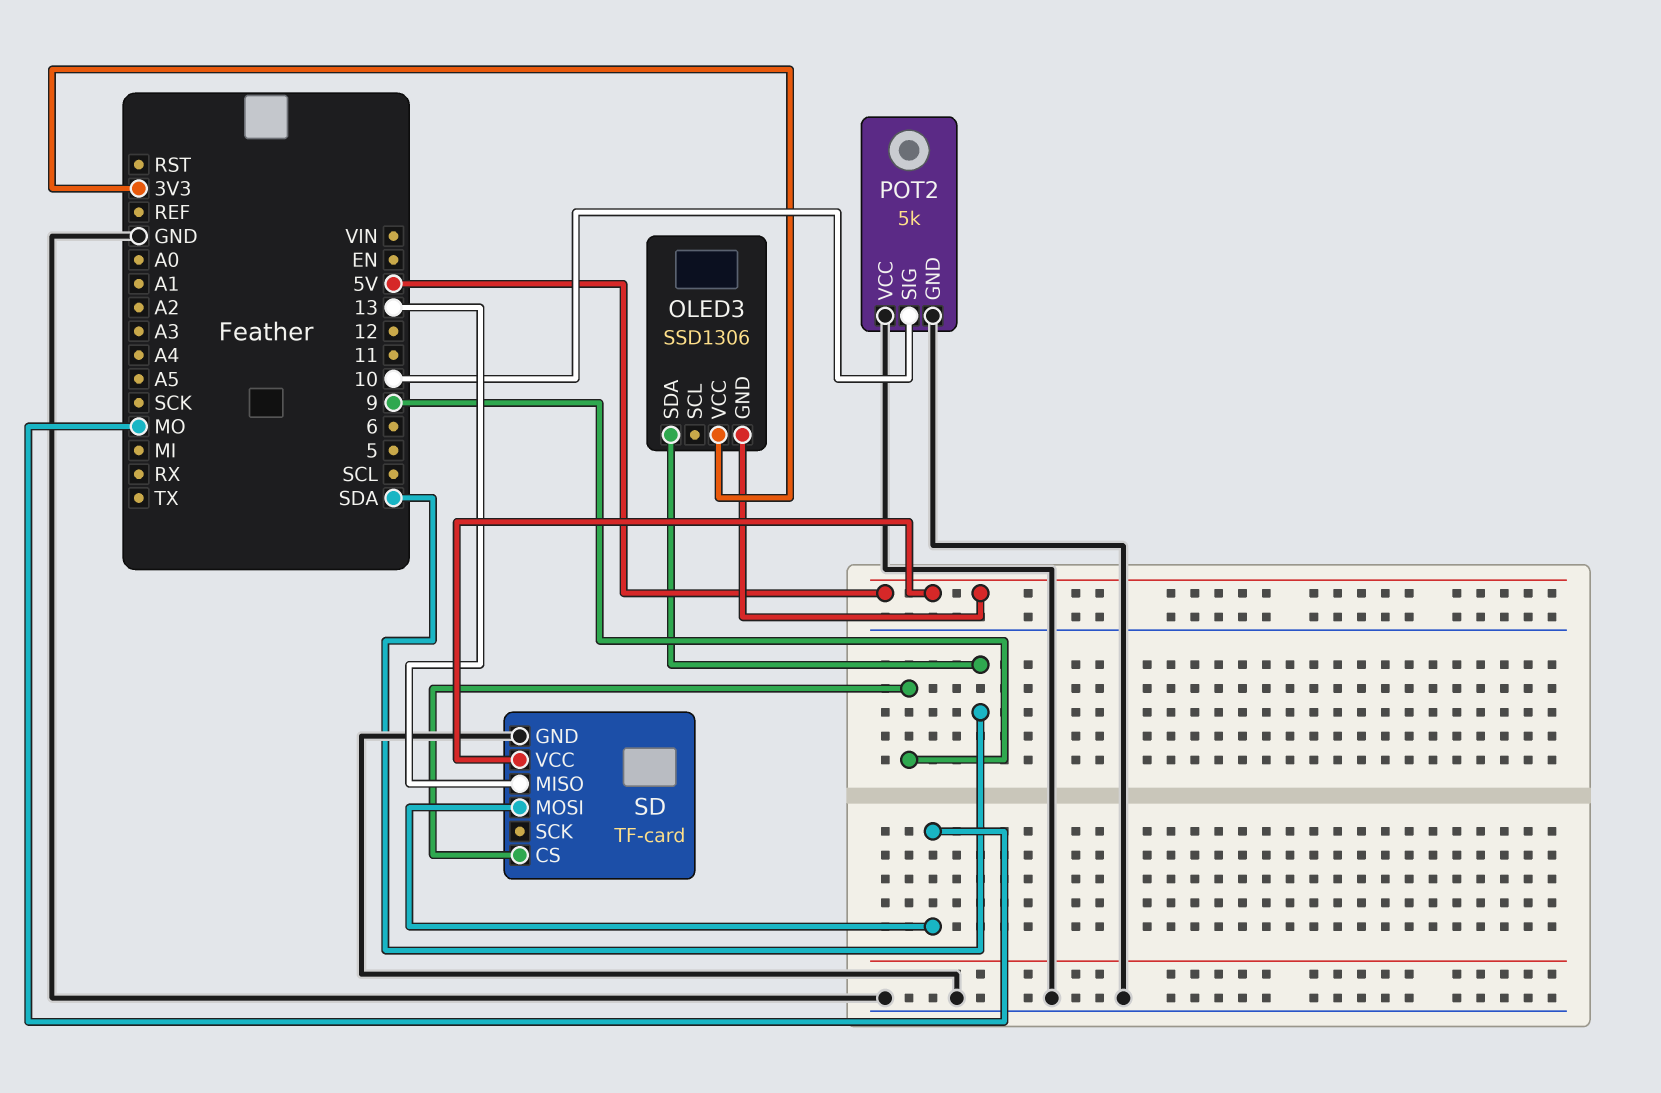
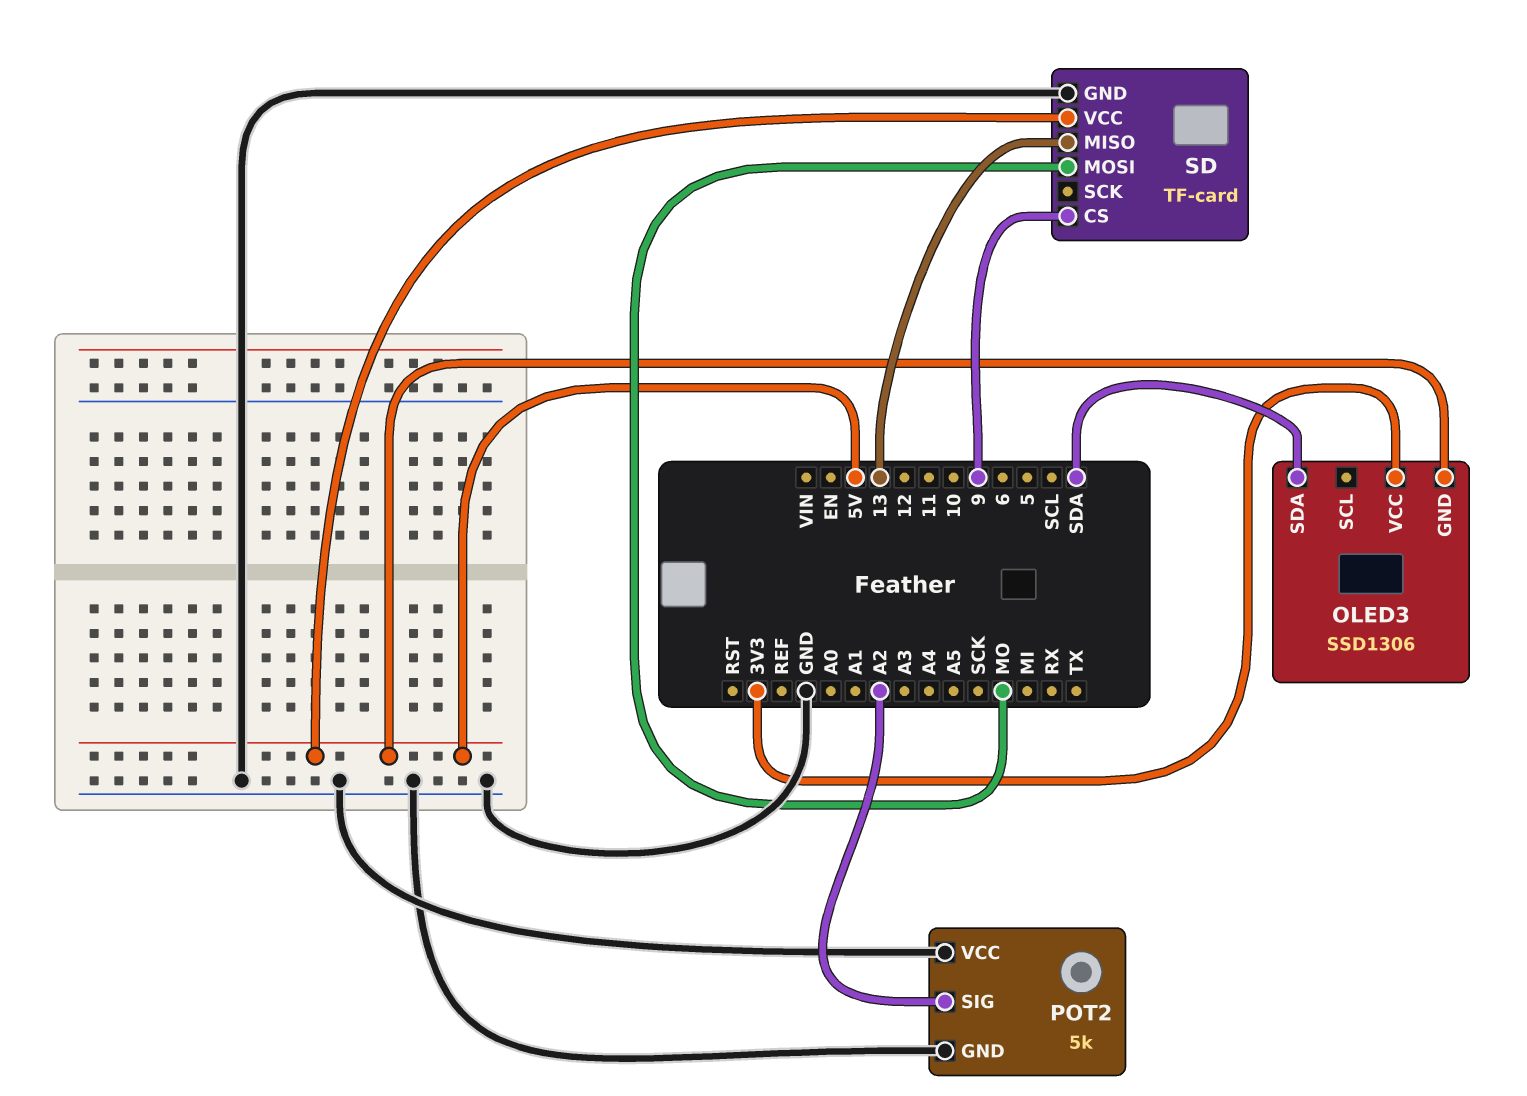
POT2 pin SIG: 10 -> A2

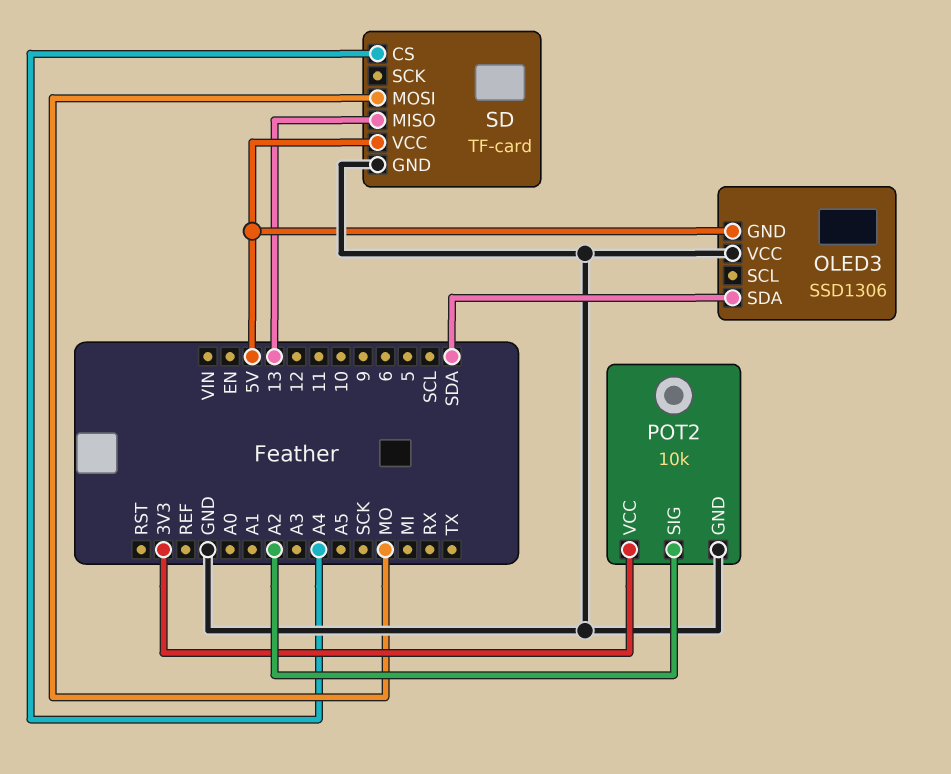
OLED3 pin VCC: 3V3 -> GND
POT2: 5k -> 10k
POT2 pin VCC: GND -> 3V3
SD pin CS: 9 -> A4

